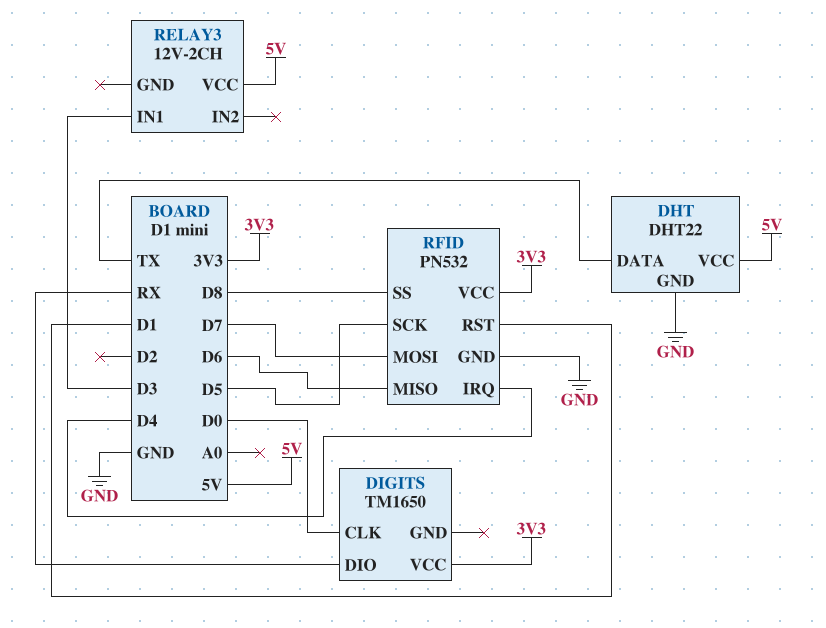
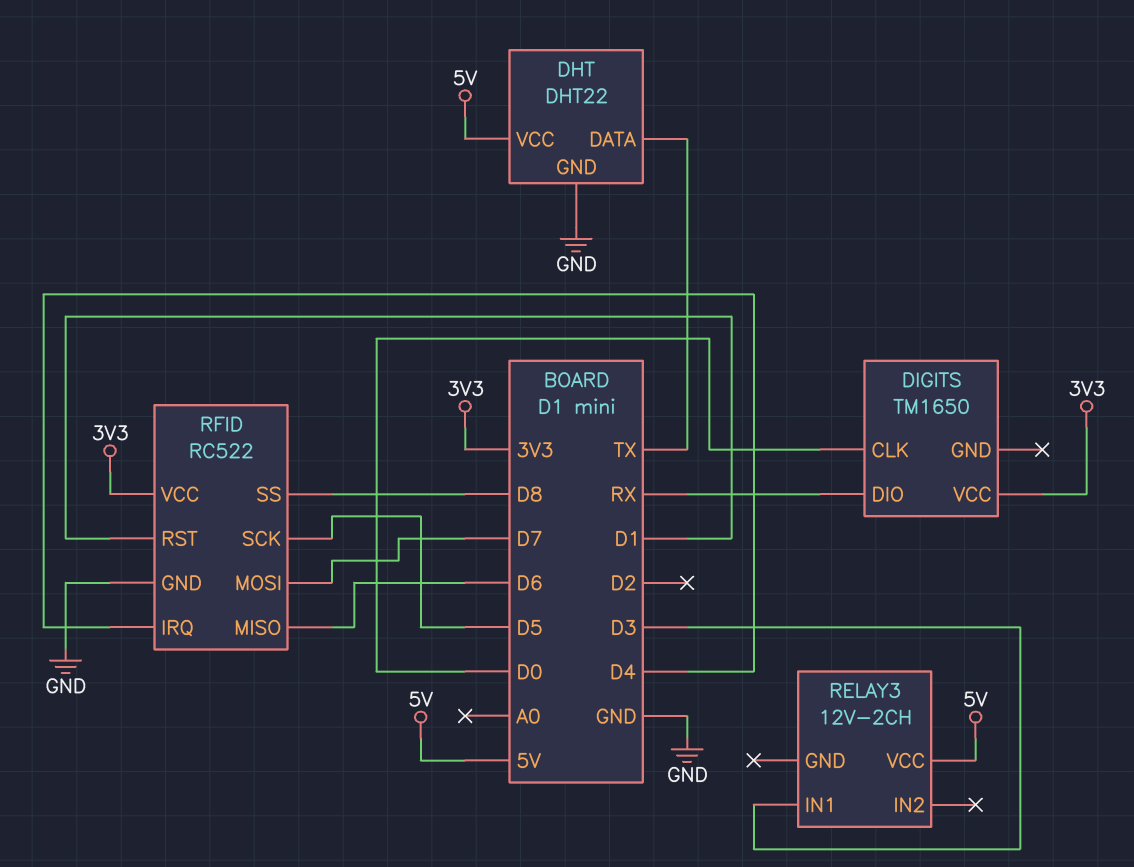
RFID: PN532 -> RC522

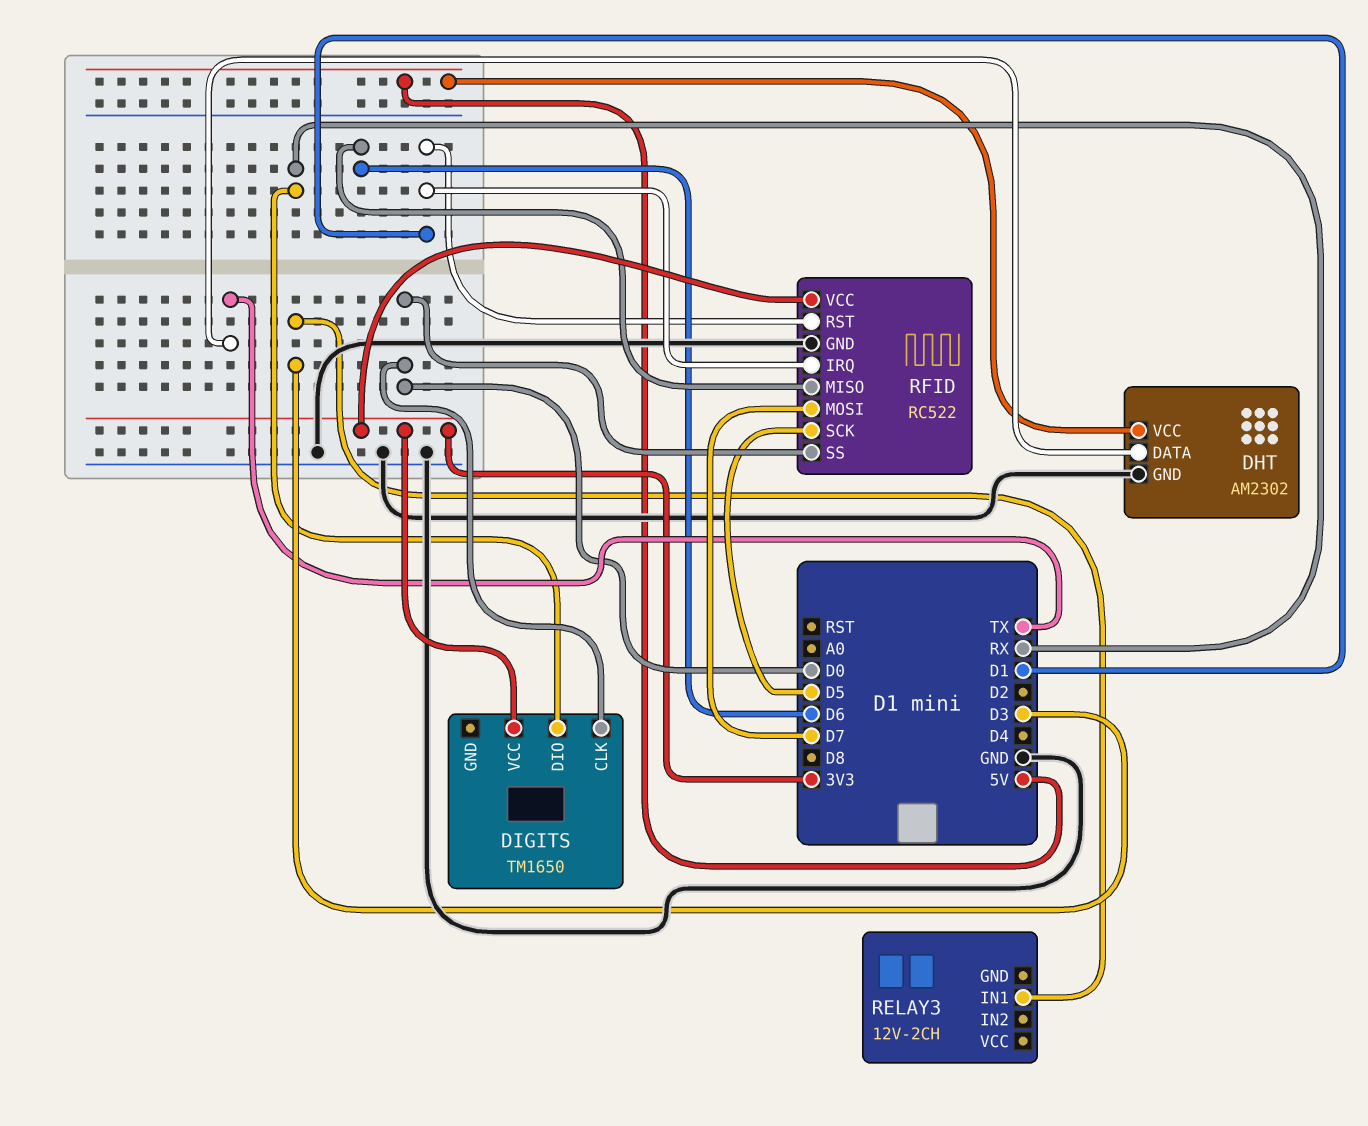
DHT: DHT22 -> AM2302
RELAY3 pin VCC: 5V -> none
RFID pin IRQ: D4 -> D1
RFID pin SS: D8 -> D0

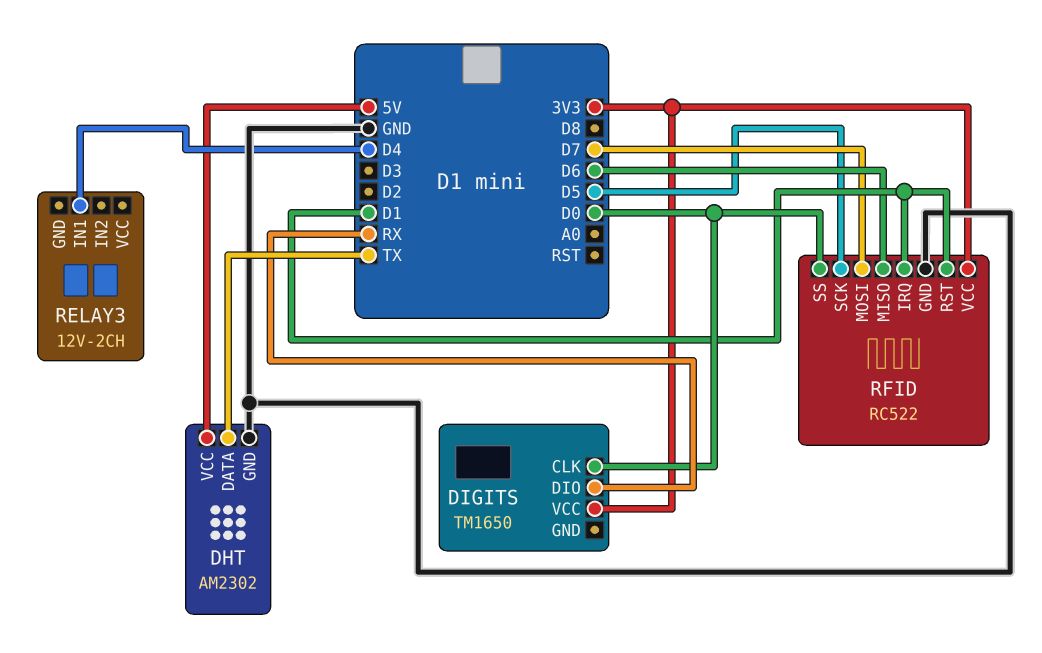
RELAY3 pin IN1: D3 -> D4

